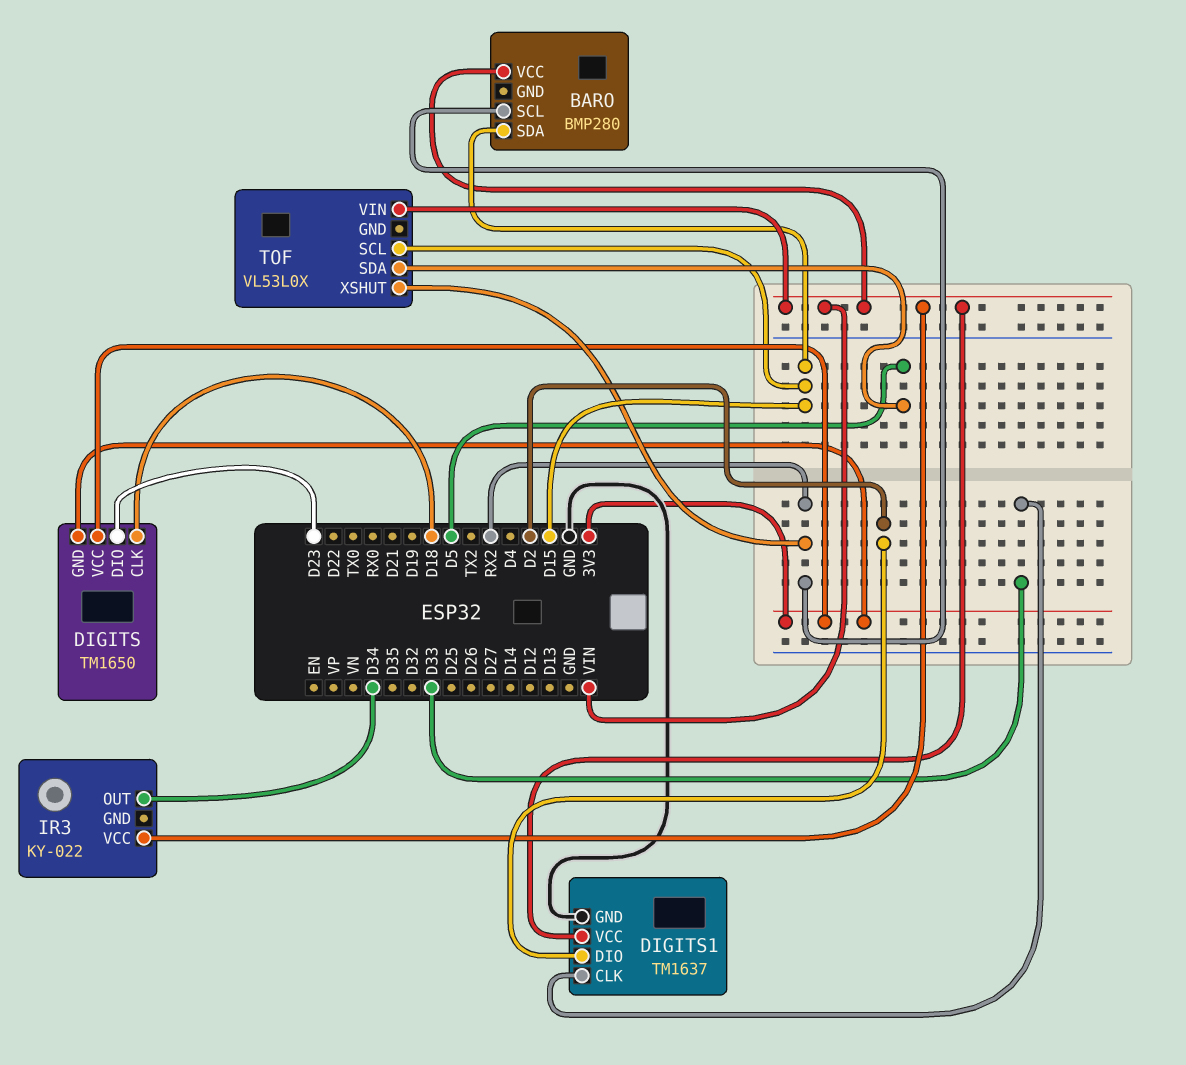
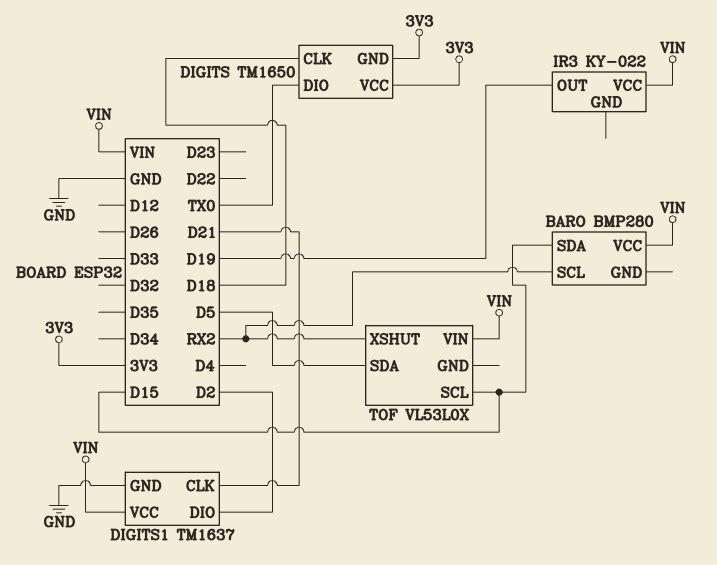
DIGITS pin DIO: D23 -> TX0
DIGITS1 pin CLK: D33 -> D21
IR3 pin OUT: D34 -> D19

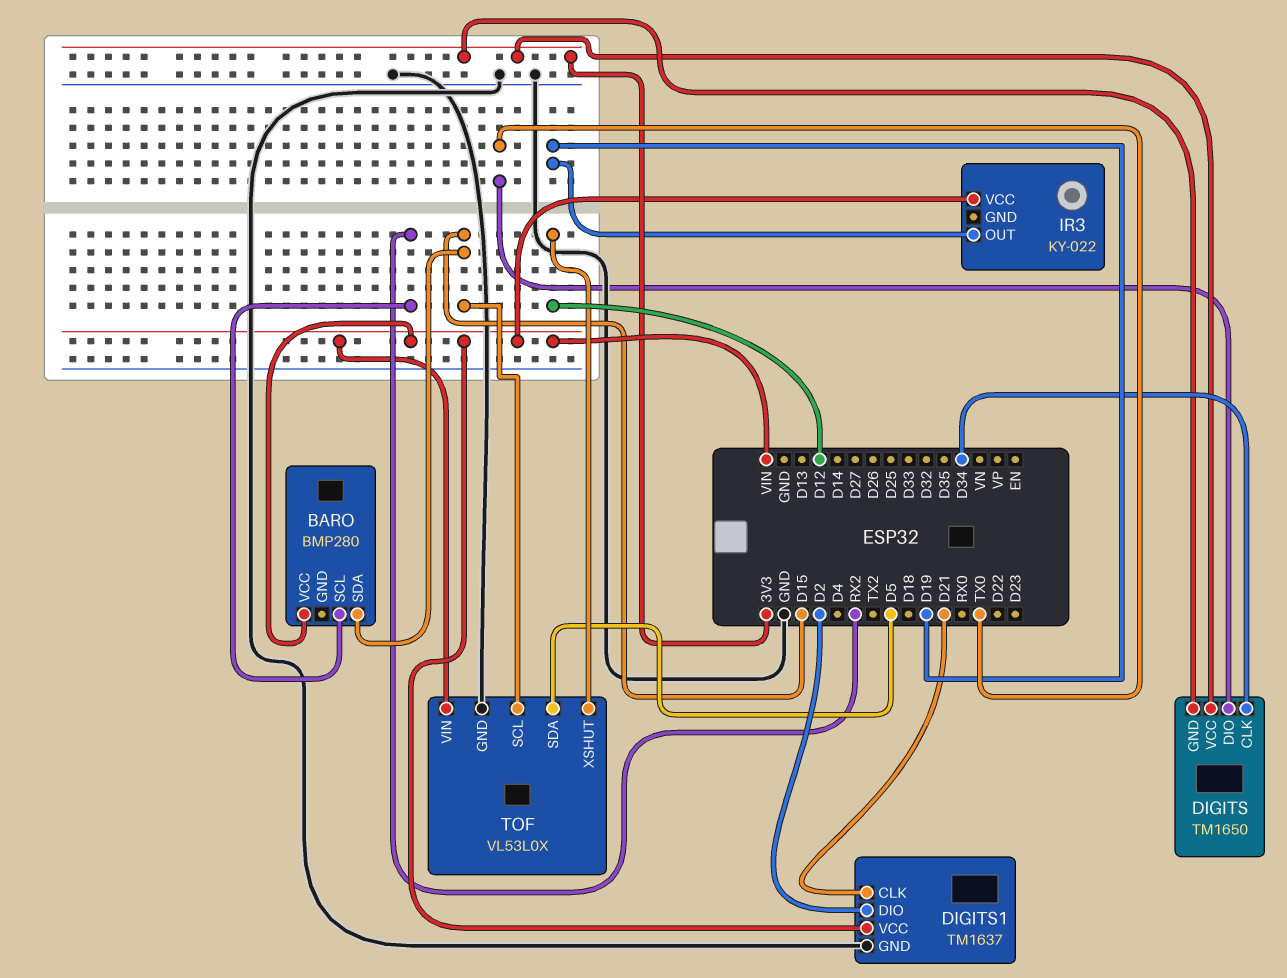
DIGITS pin CLK: D18 -> D34
TOF pin GND: none -> GND
TOF pin XSHUT: RX2 -> D12

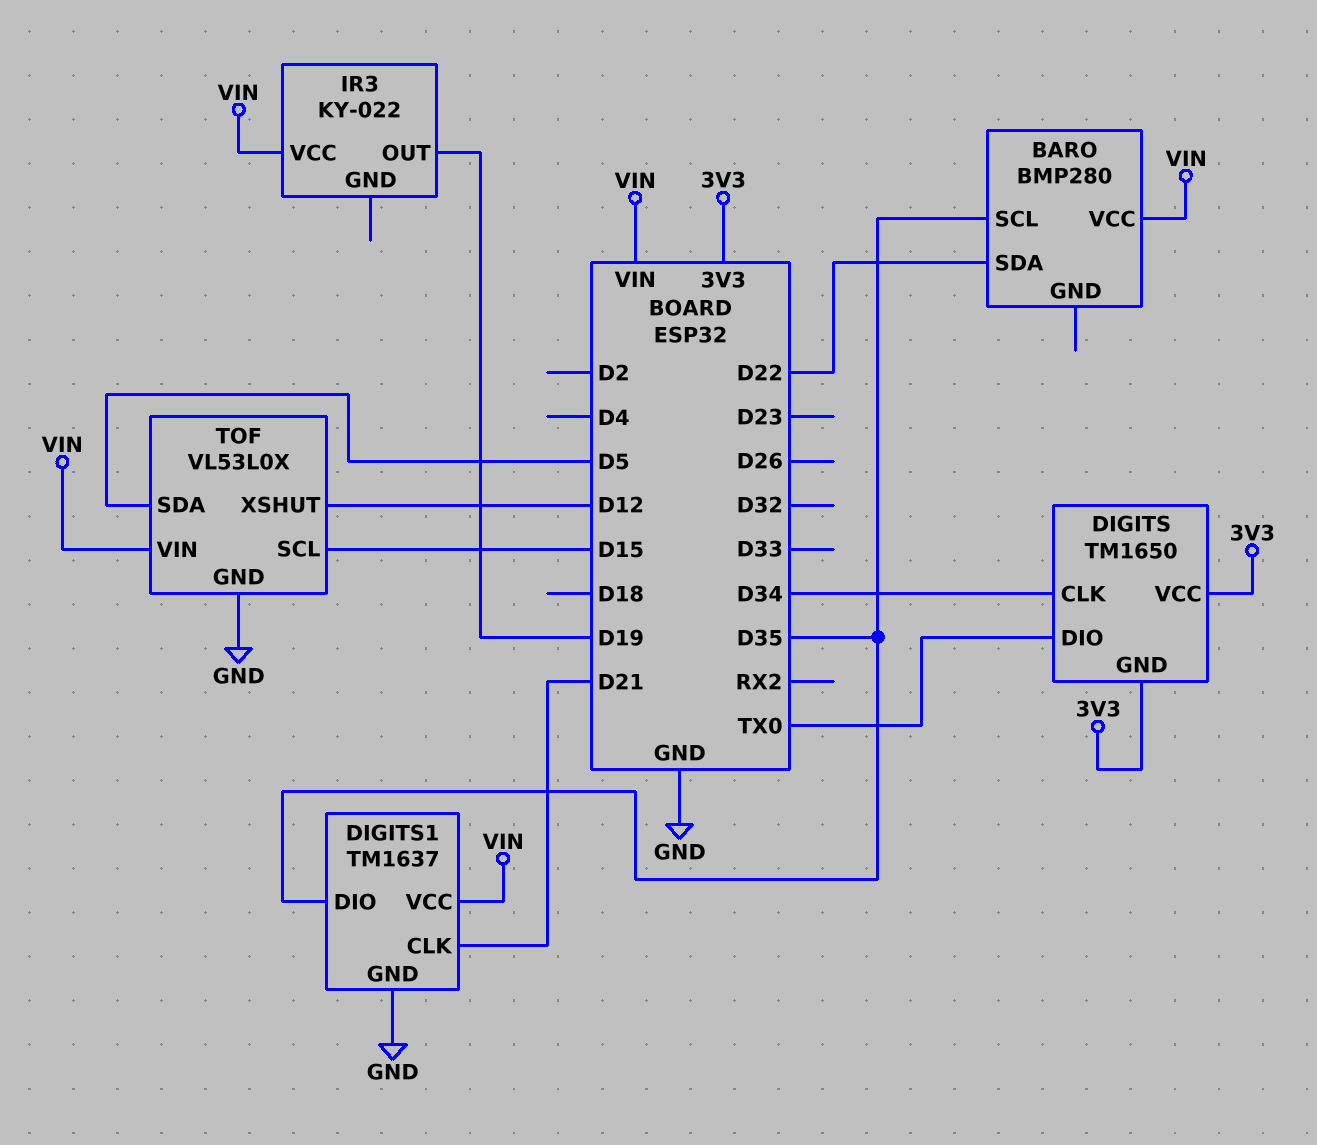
BARO pin SCL: RX2 -> D35
BARO pin SDA: D15 -> D22
DIGITS1 pin DIO: D2 -> D35

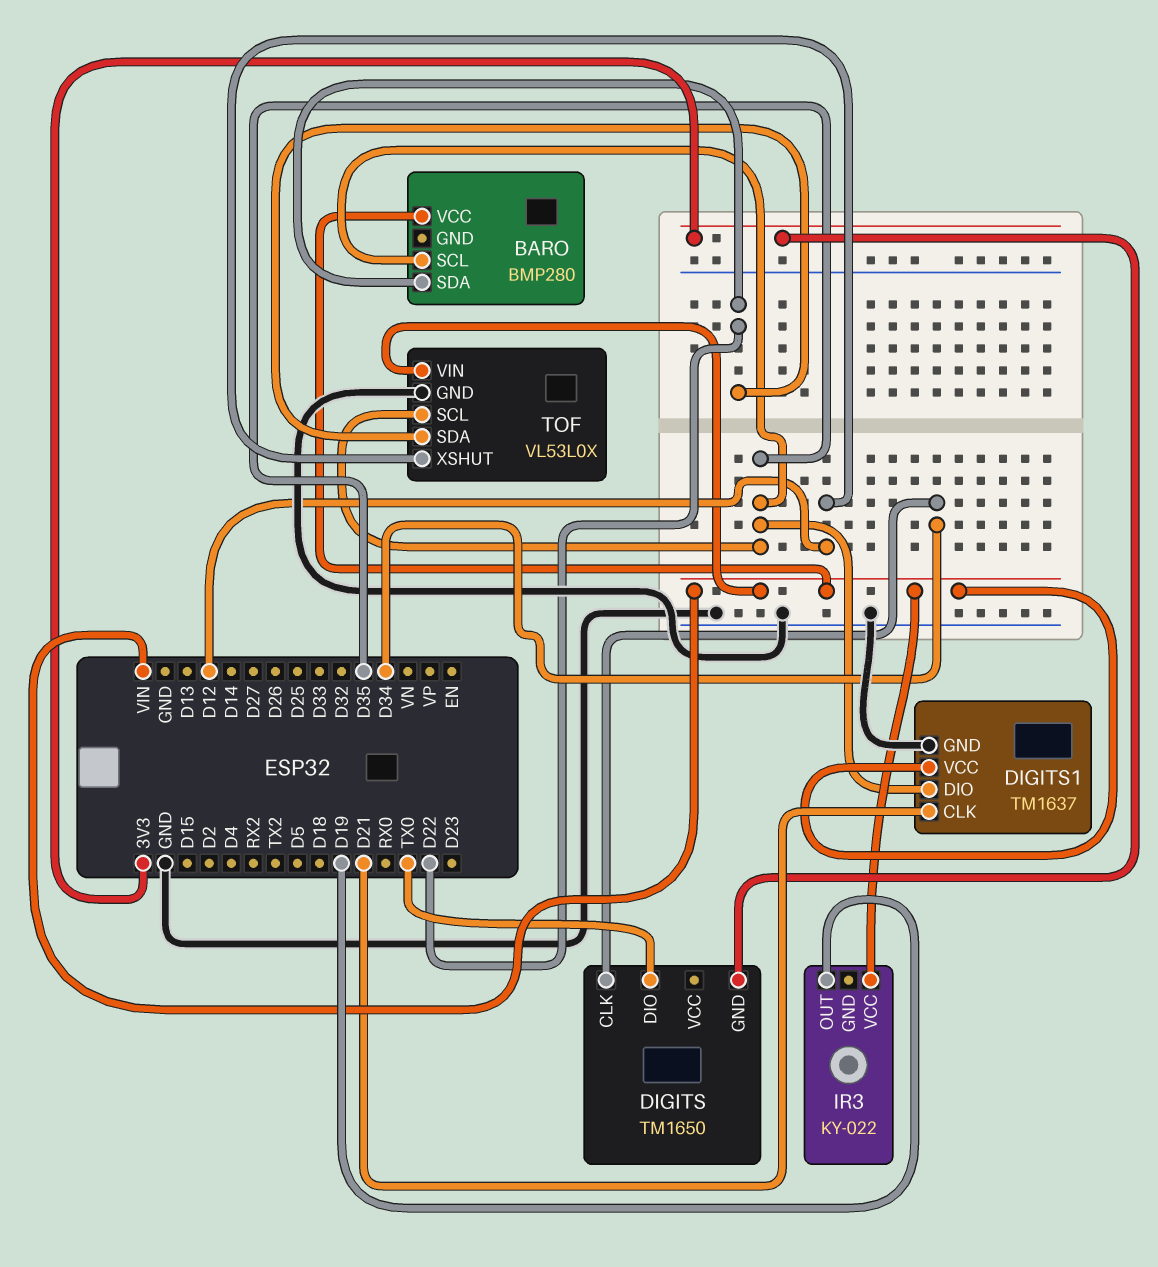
DIGITS pin VCC: 3V3 -> none
TOF pin SCL: D15 -> D35
TOF pin SDA: D5 -> D22

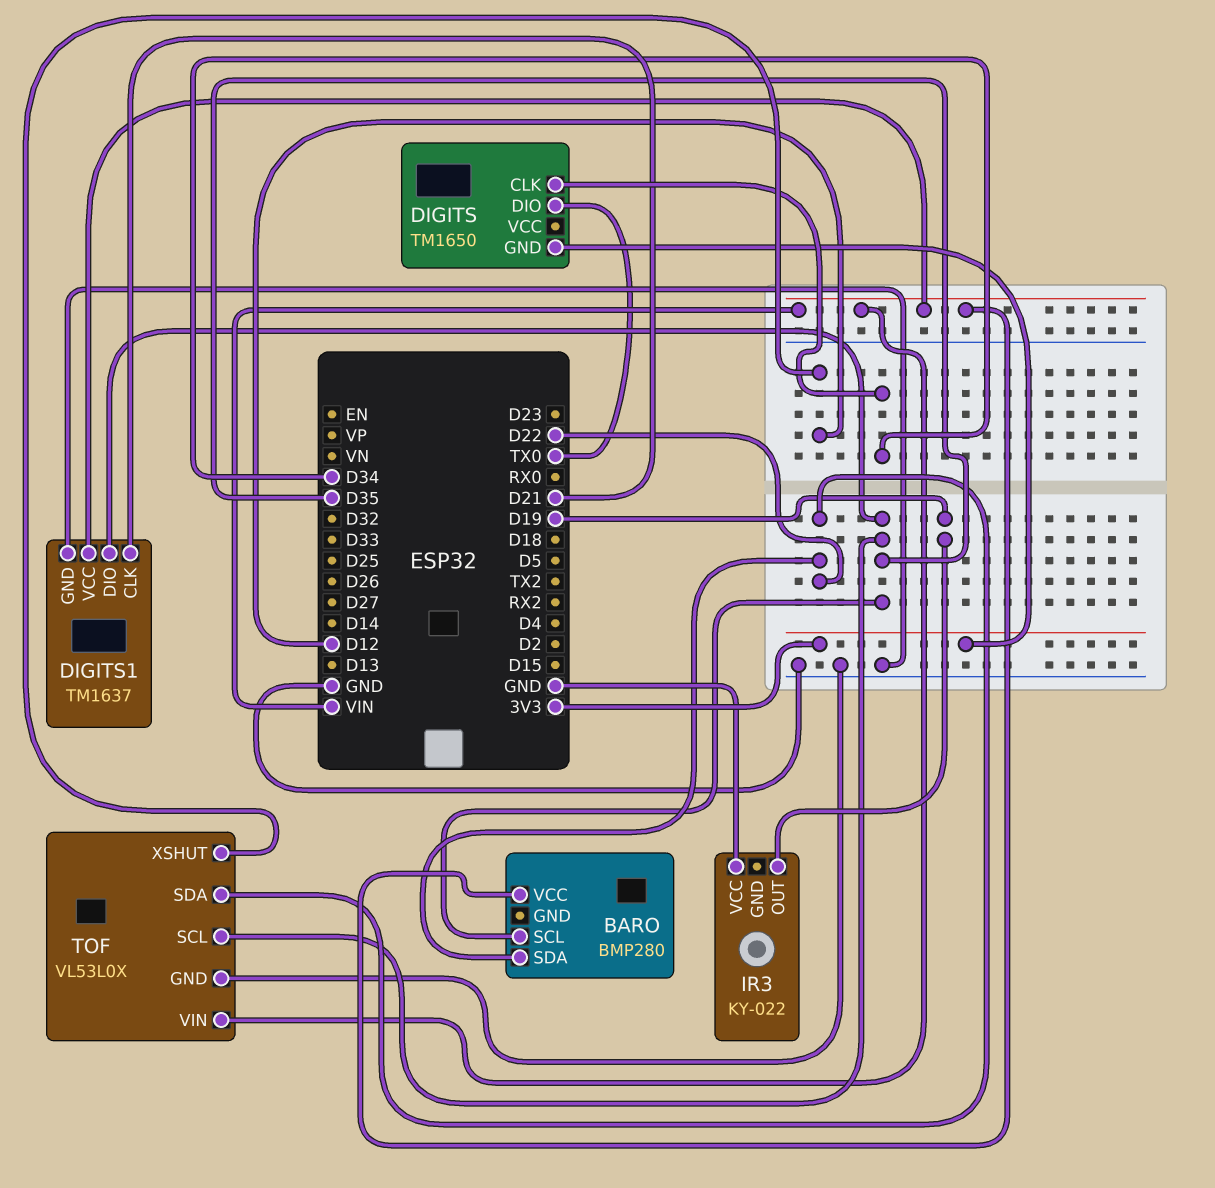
IR3 pin VCC: VIN -> GND

